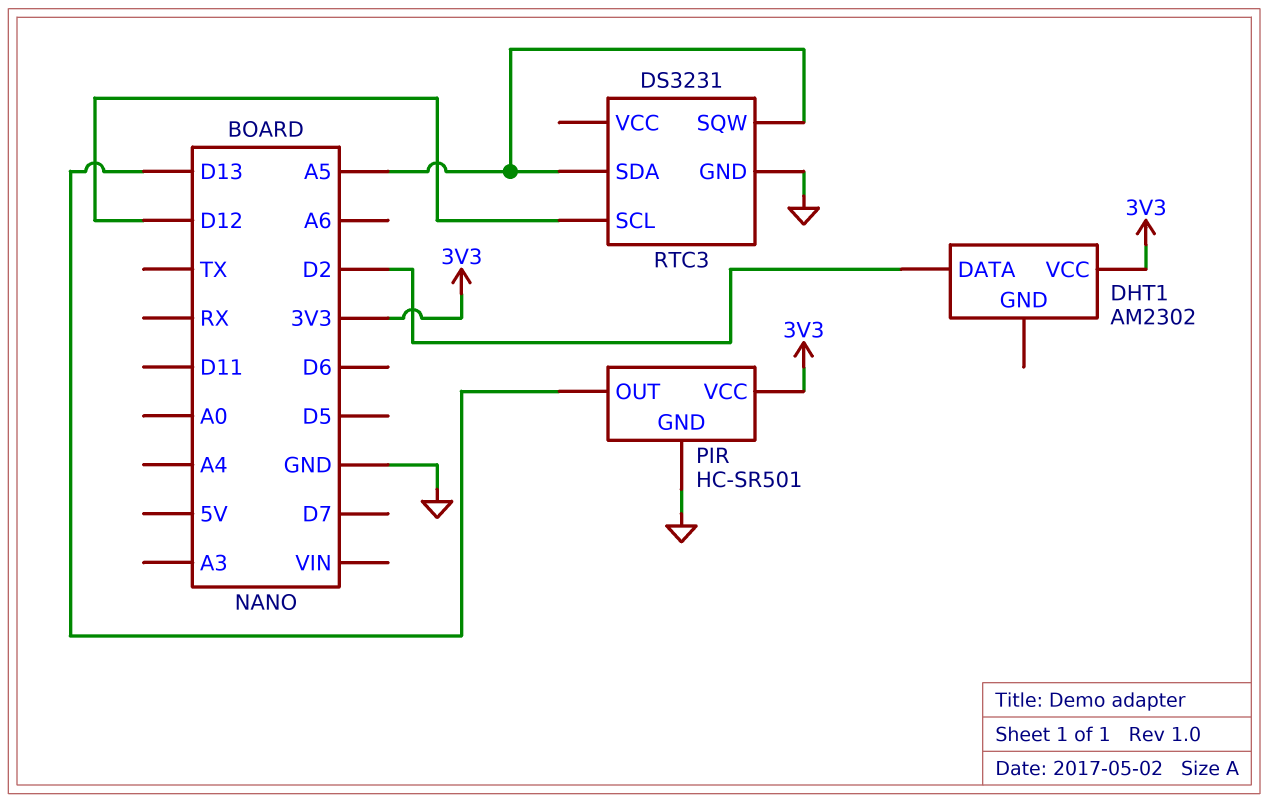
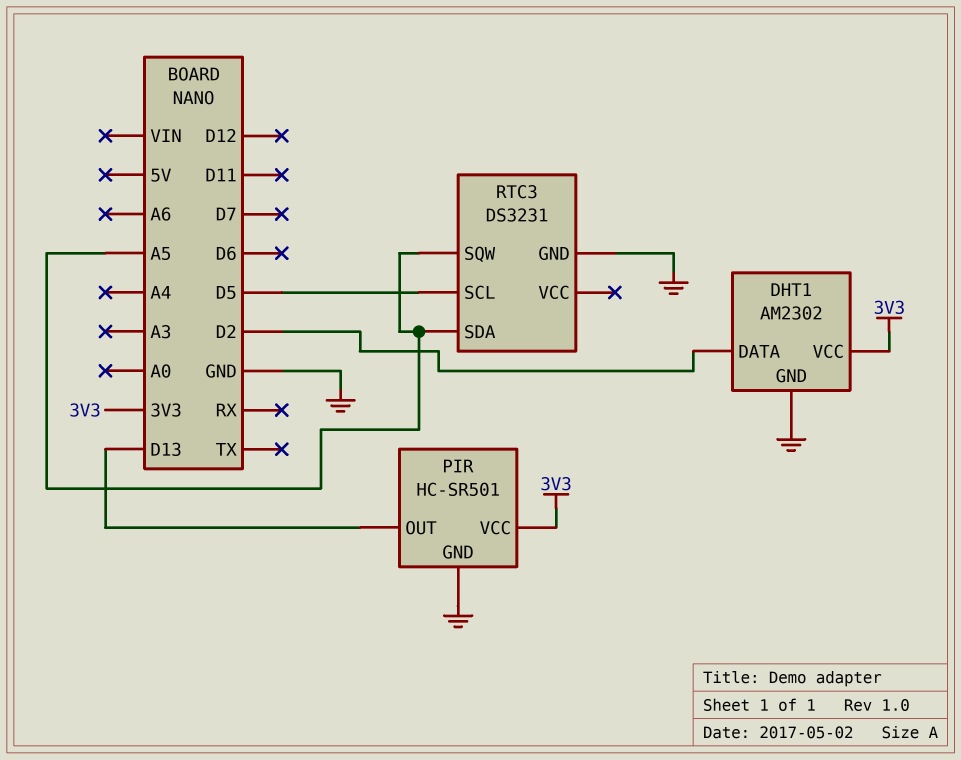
DHT1 pin GND: none -> GND
RTC3 pin SCL: D12 -> D5

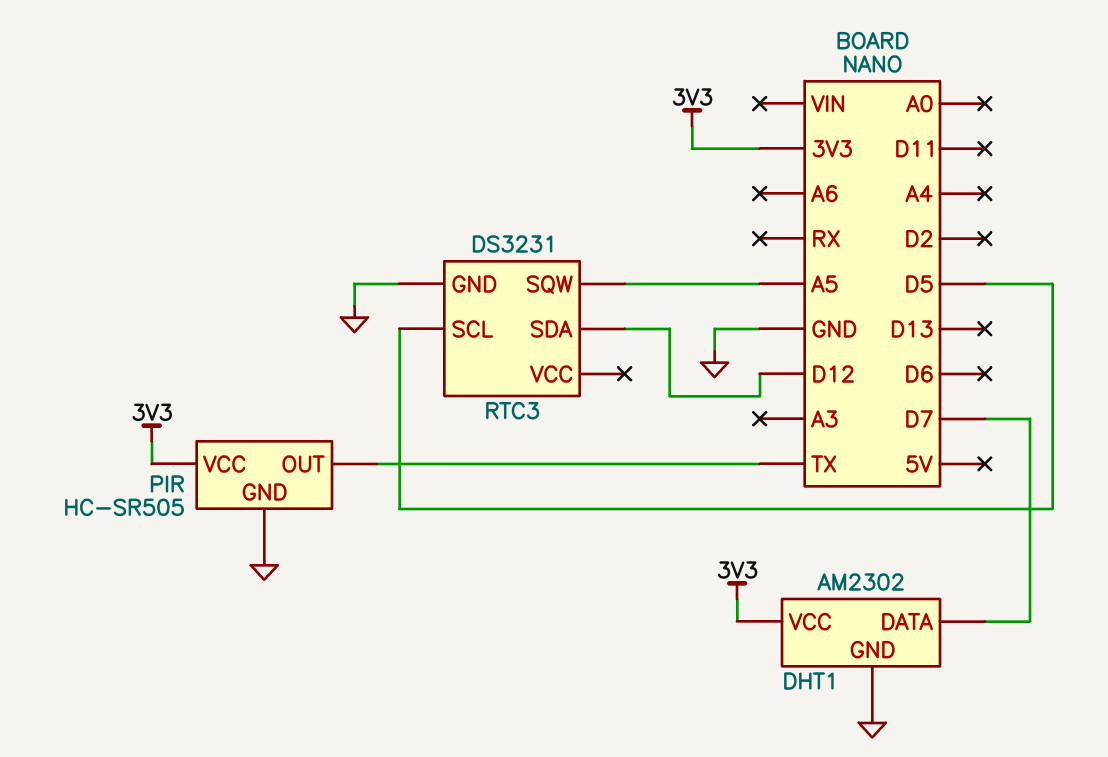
DHT1 pin DATA: D2 -> D7
PIR: HC-SR501 -> HC-SR505
PIR pin OUT: D13 -> TX
RTC3 pin SDA: A5 -> D12

